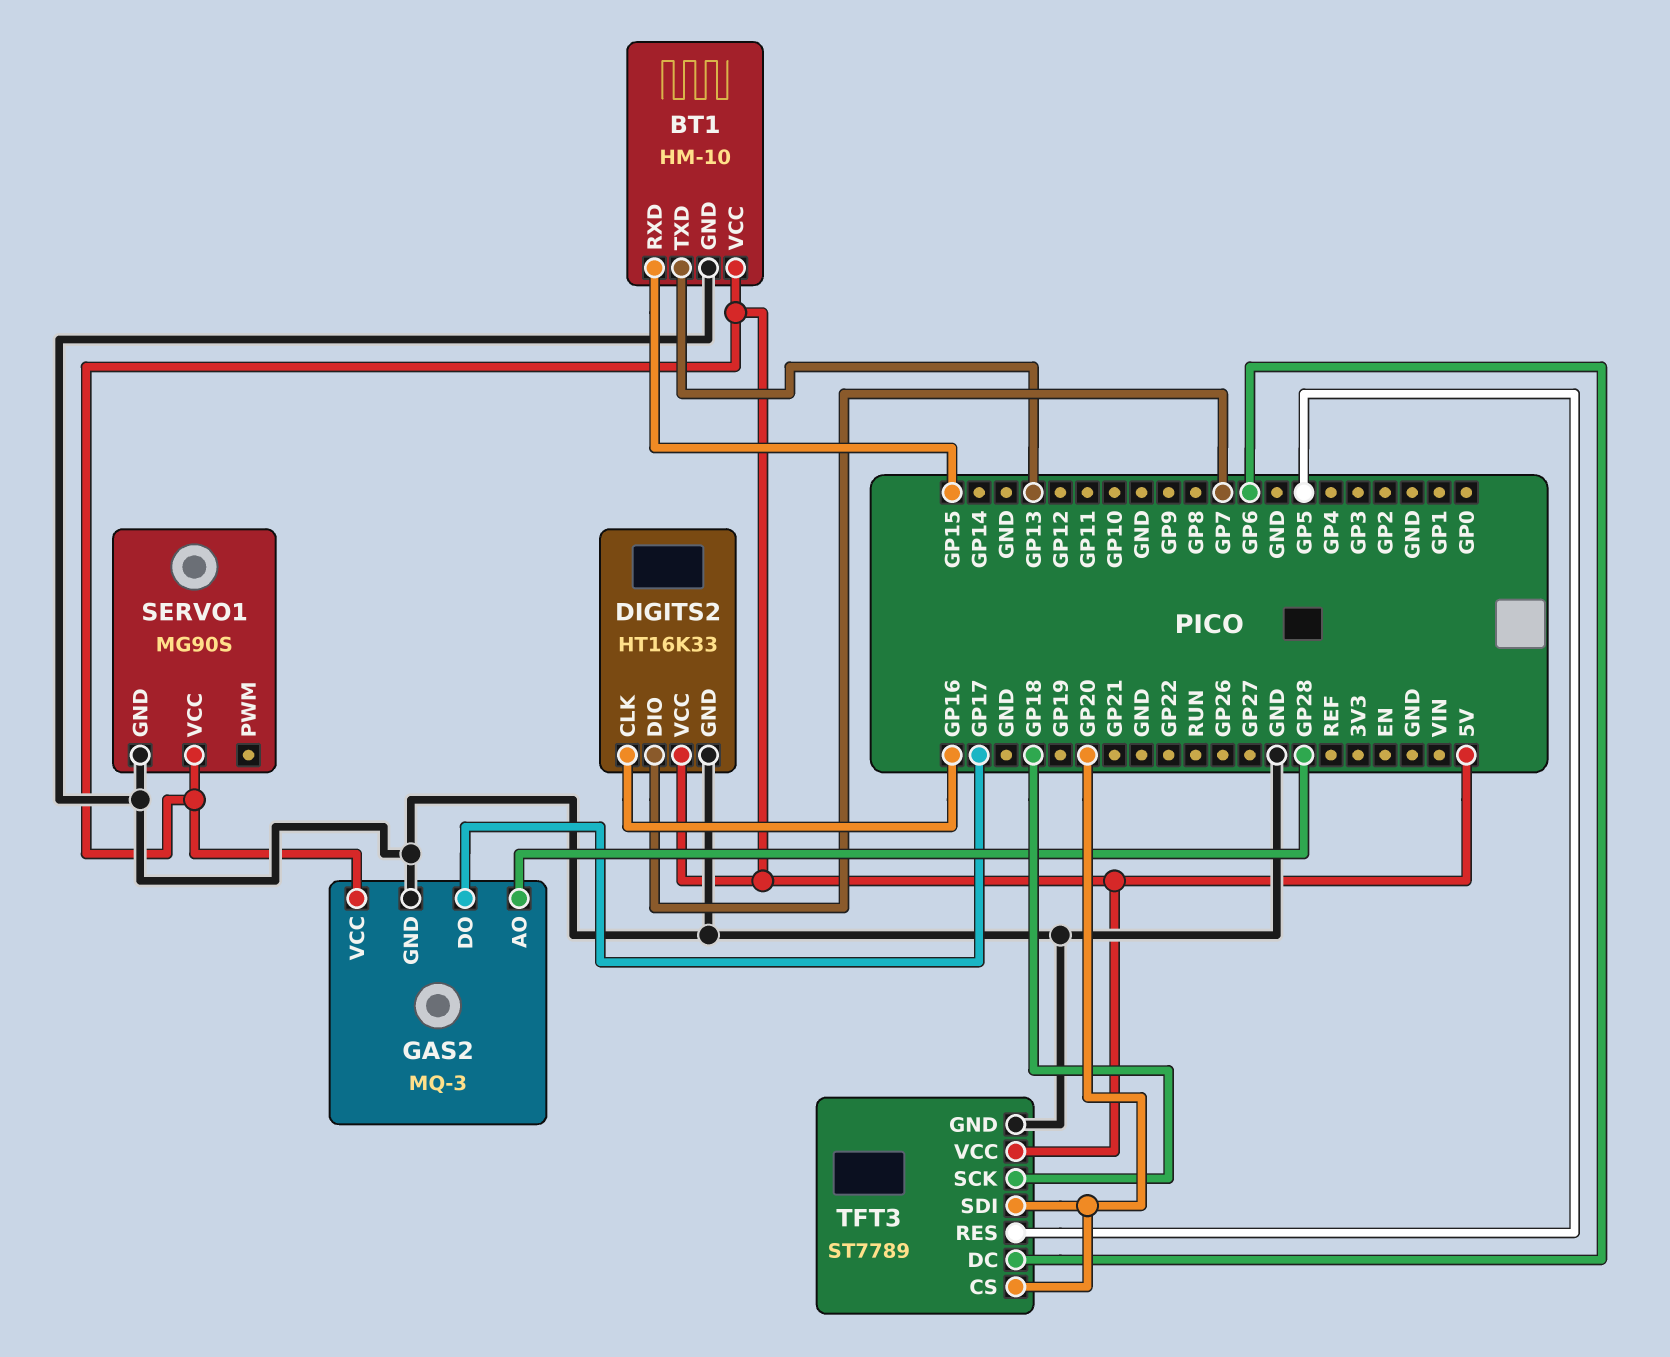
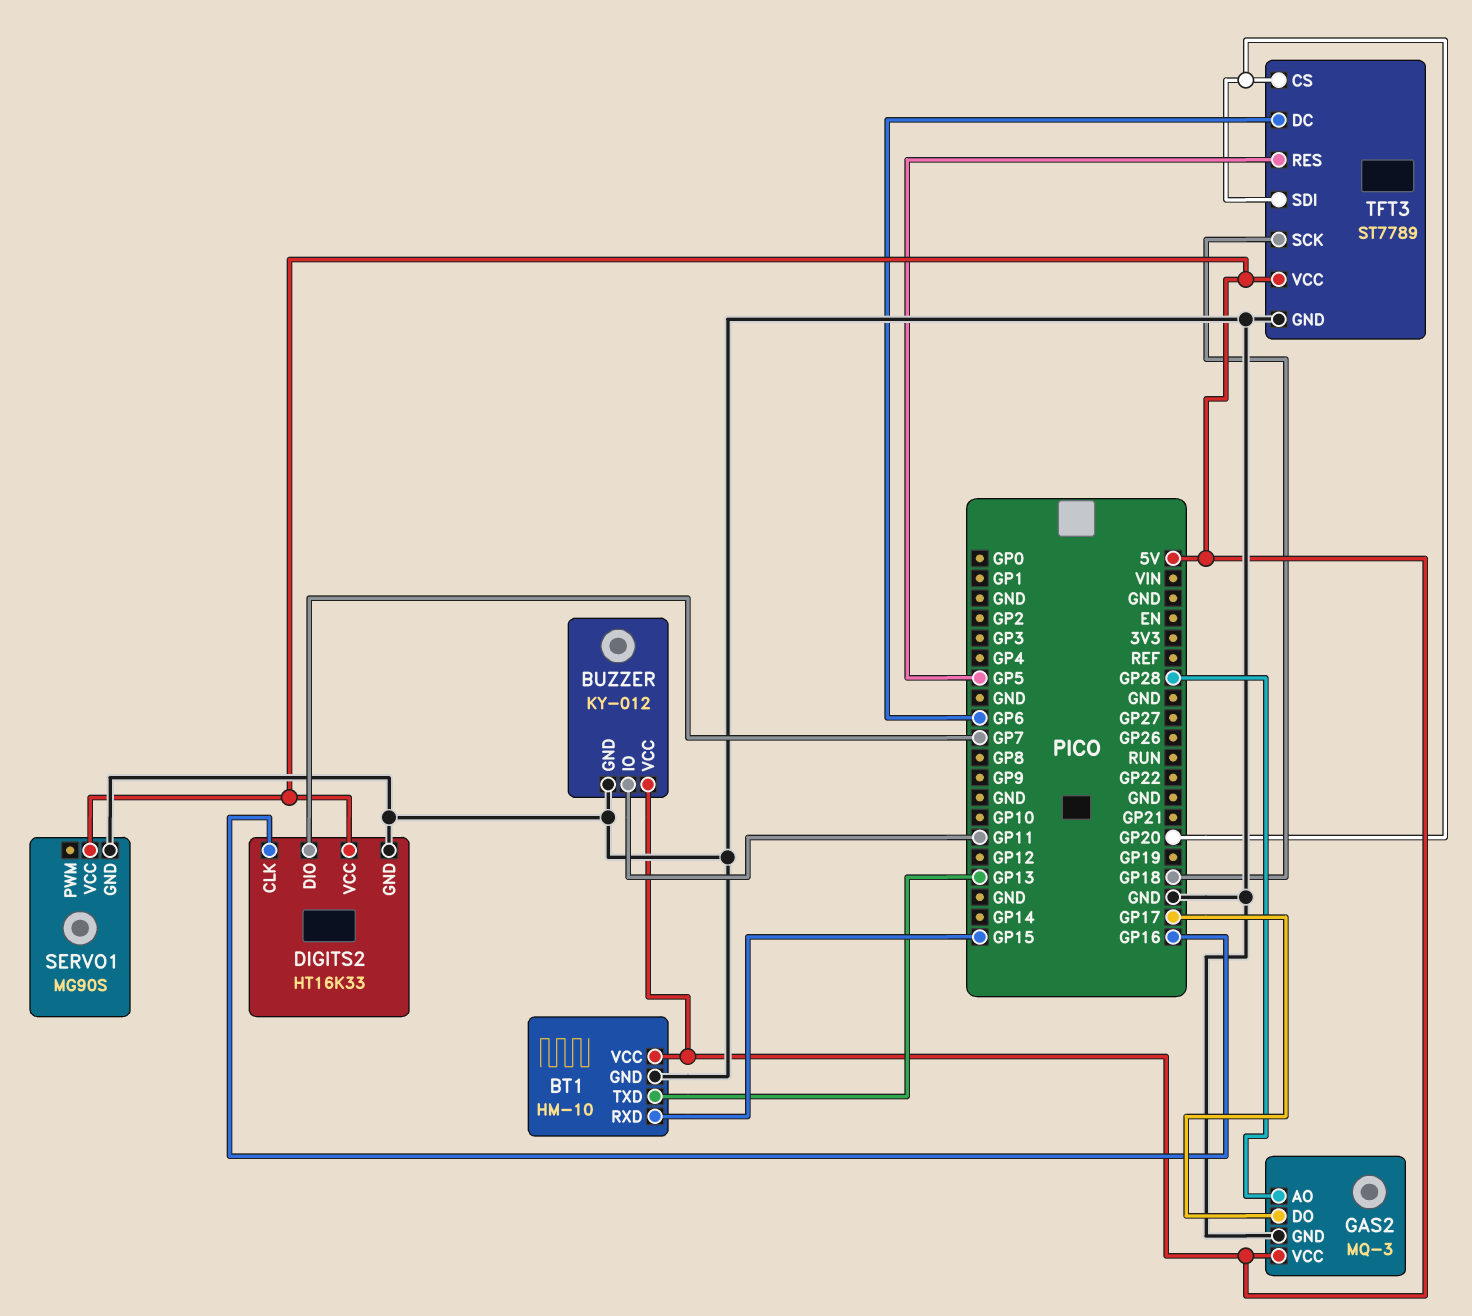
BUZZER: none -> KY-012
BUZZER pin GND: none -> GND
BUZZER pin IO: none -> GP11
BUZZER pin VCC: none -> 5V

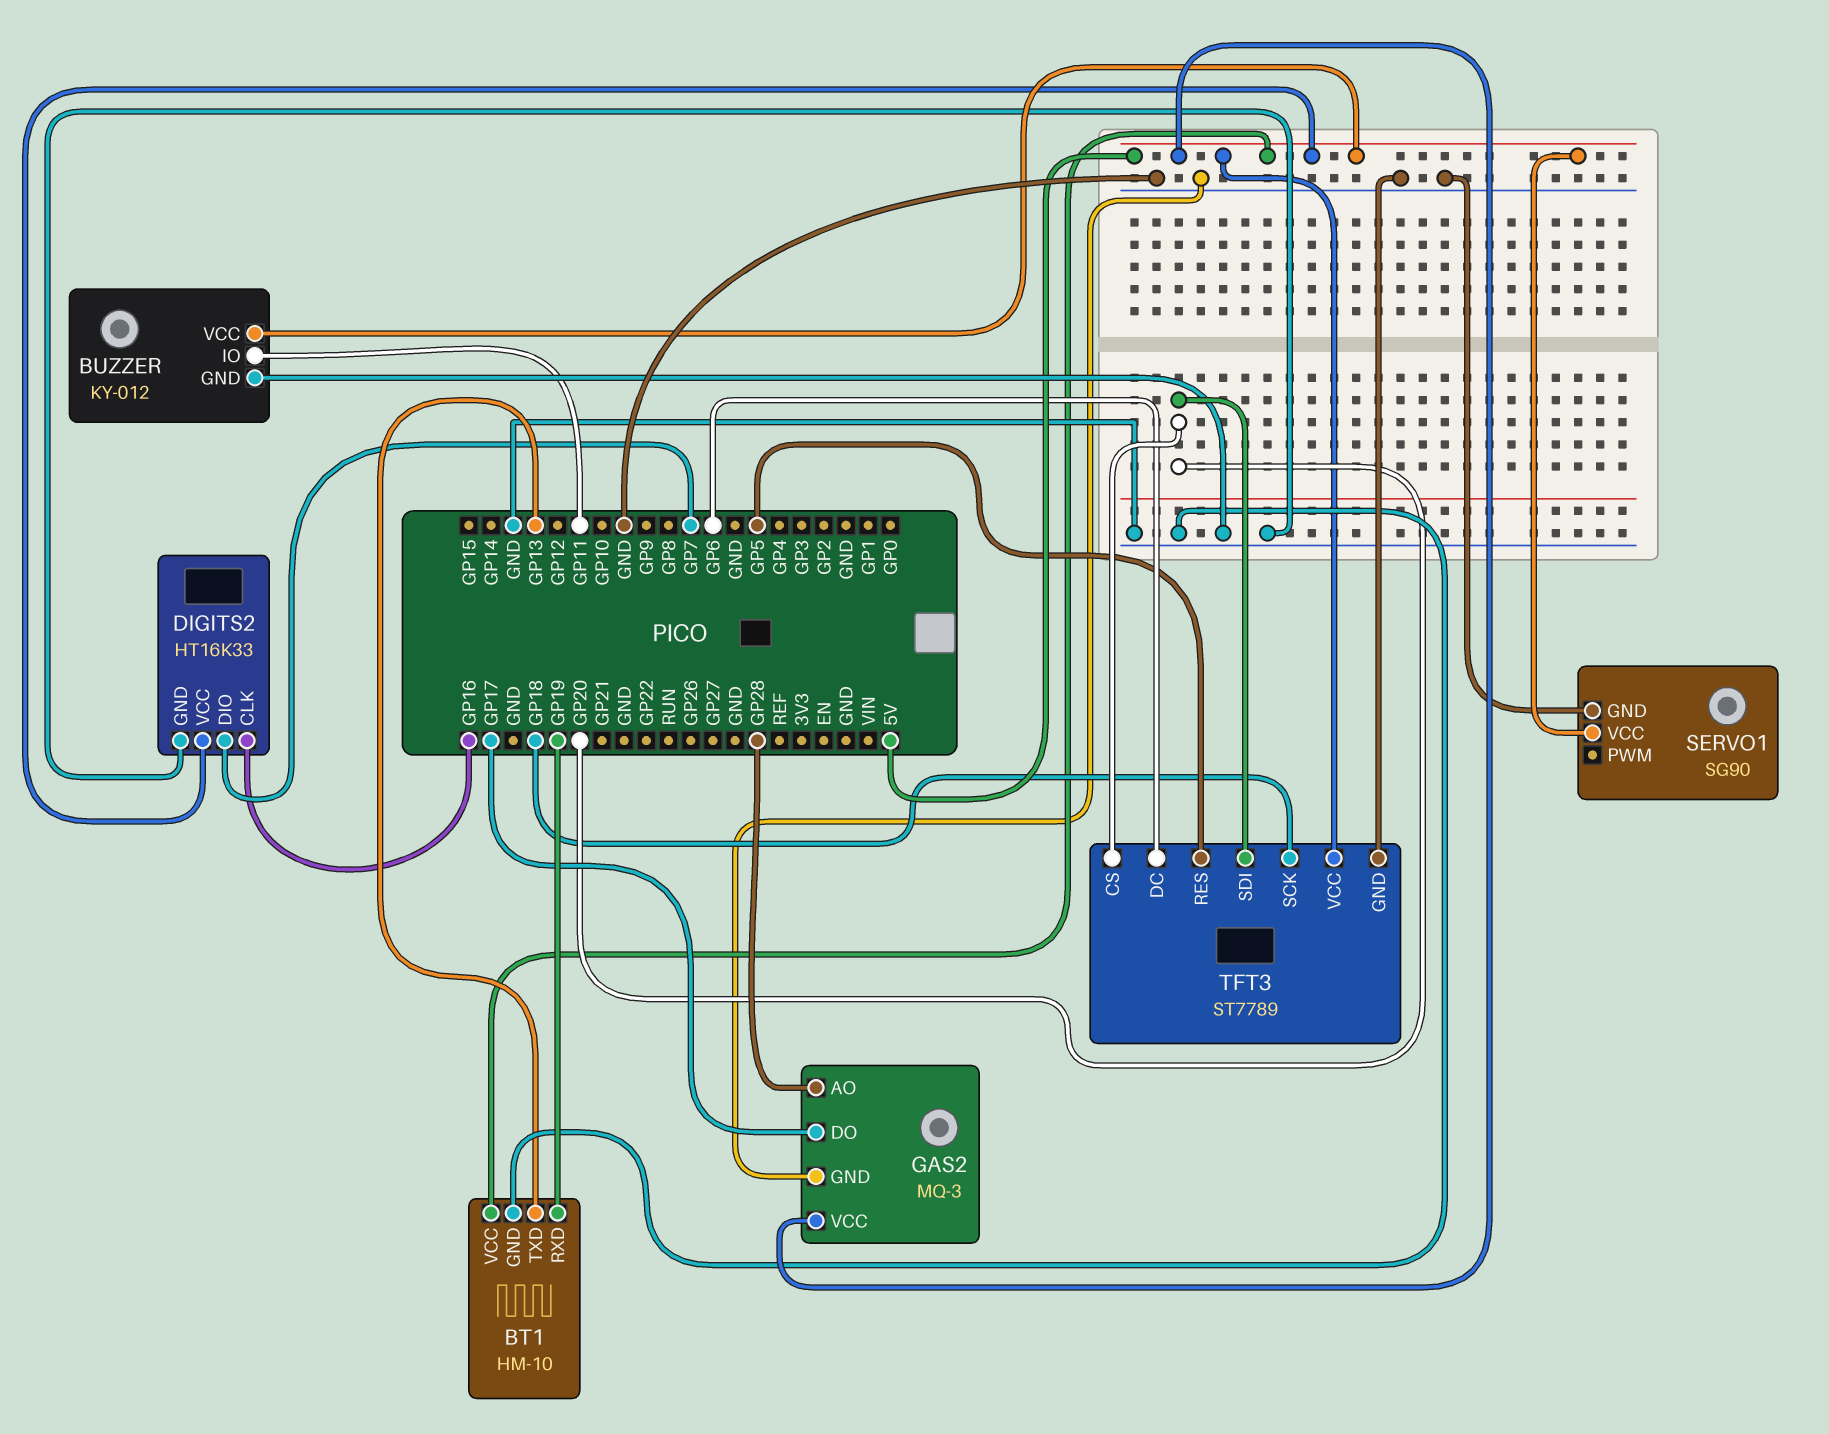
BT1 pin RXD: GP15 -> GP19
SERVO1: MG90S -> SG90

